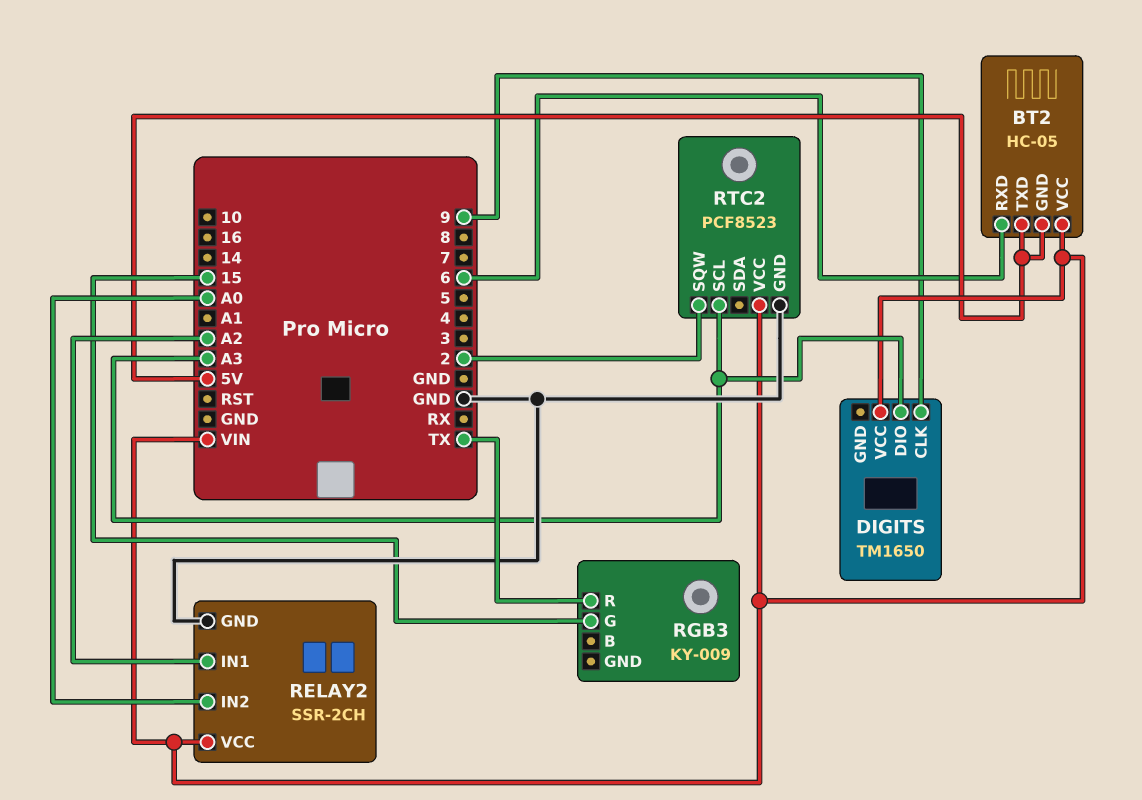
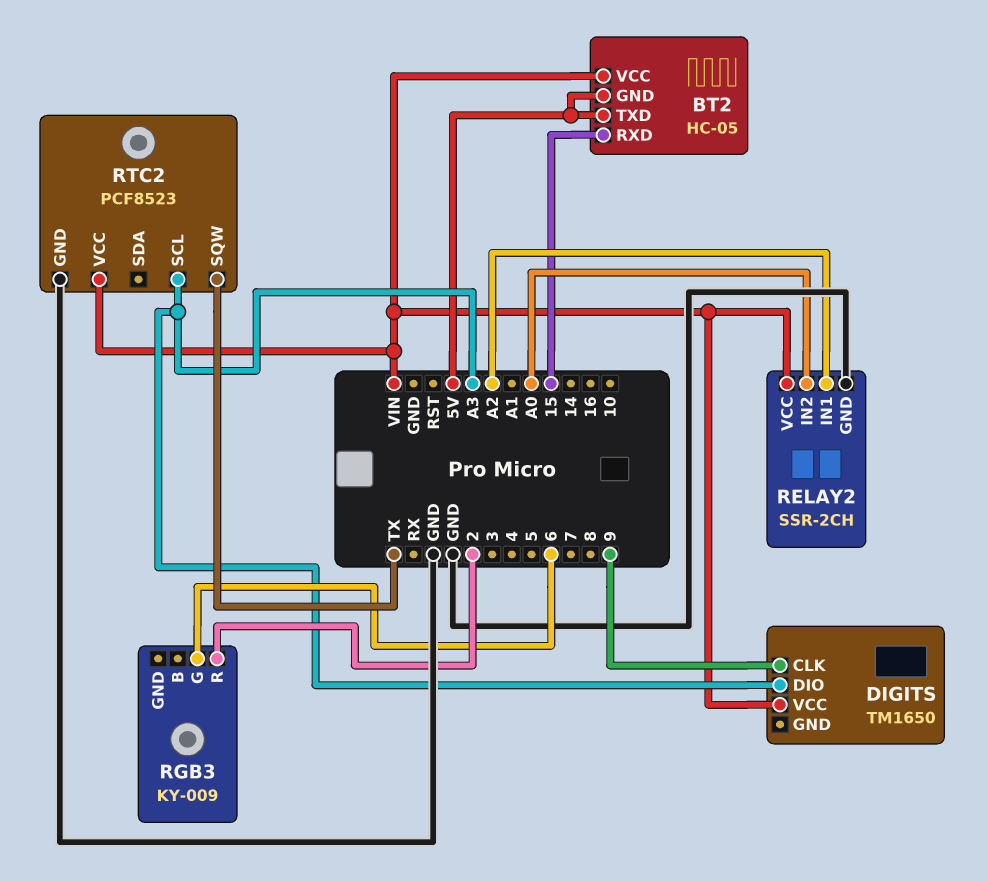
BT2 pin RXD: 6 -> 15
RGB3 pin G: 15 -> 6
RGB3 pin R: TX -> 2
RTC2 pin SQW: 2 -> TX

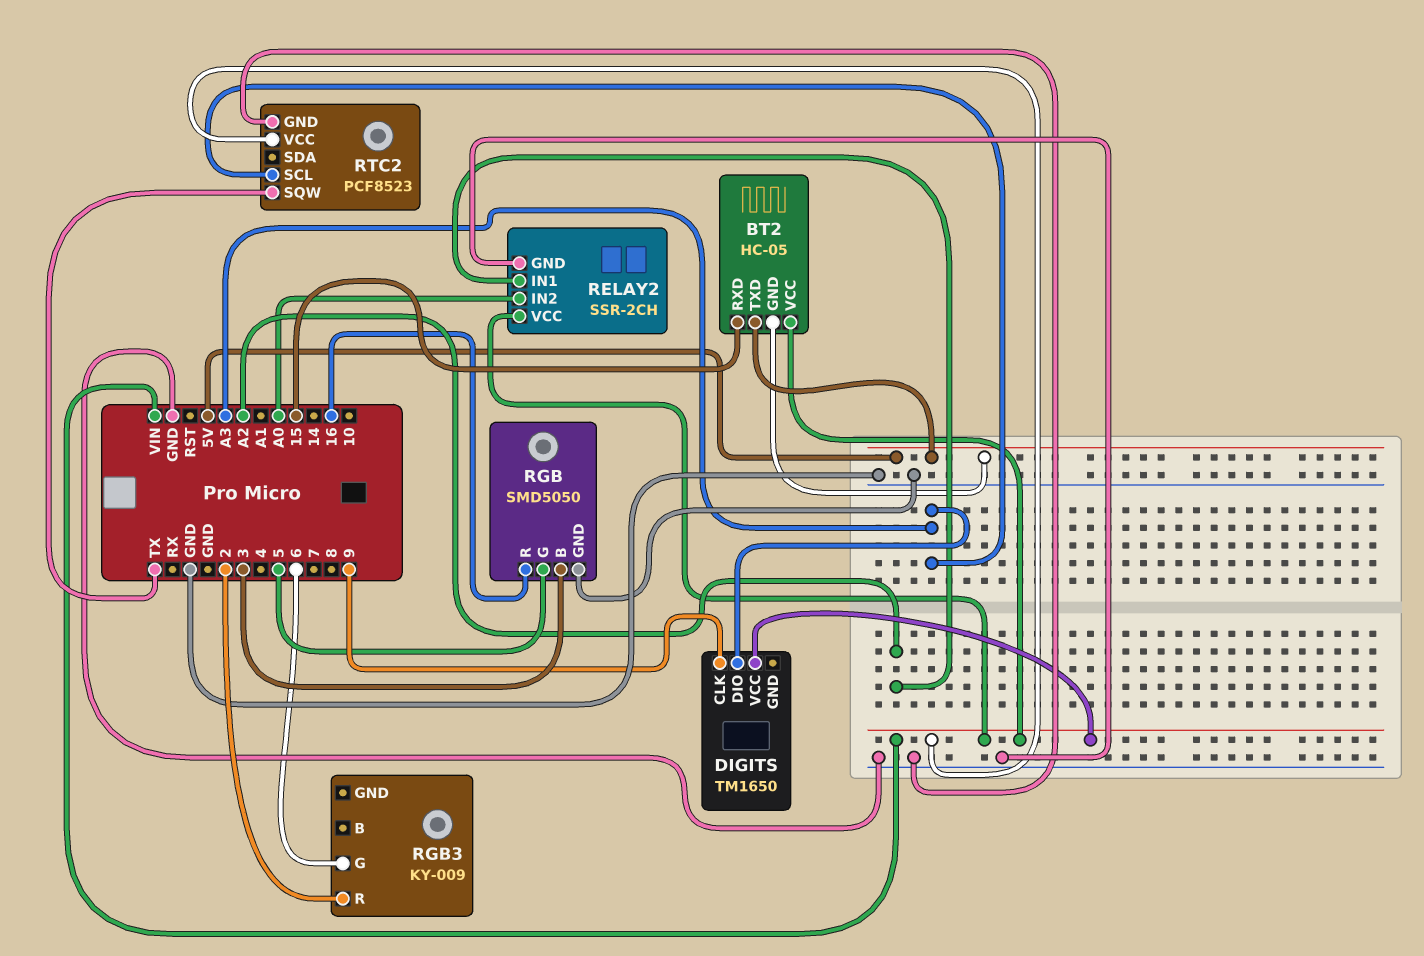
RGB: none -> SMD5050
RGB pin B: none -> 3
RGB pin G: none -> 5
RGB pin GND: none -> GND
RGB pin R: none -> 16

